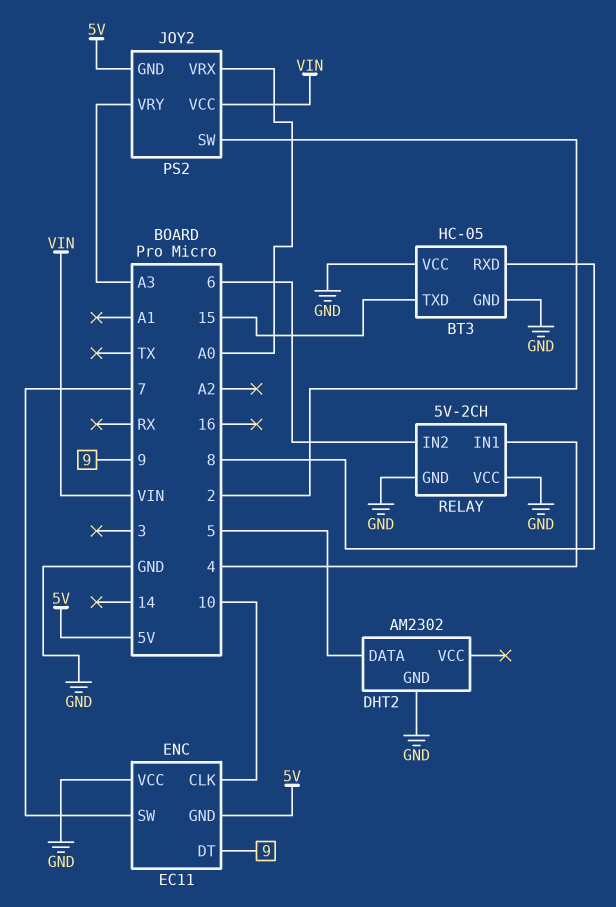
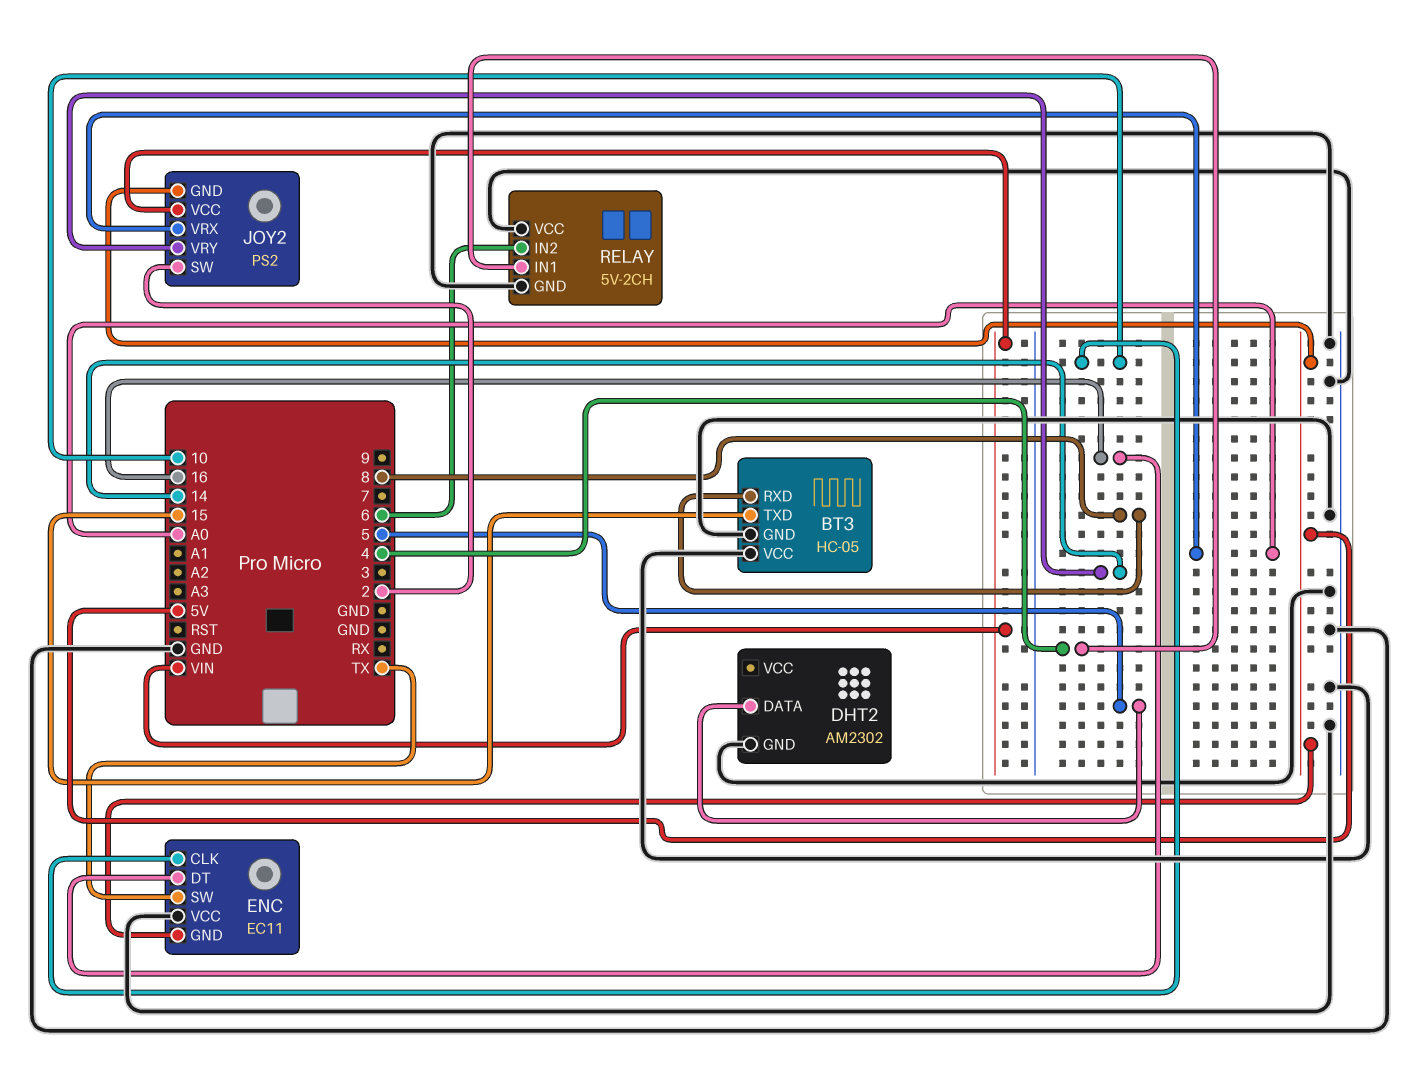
ENC pin DT: 9 -> 16
ENC pin SW: 7 -> TX
JOY2 pin VRY: A3 -> 14

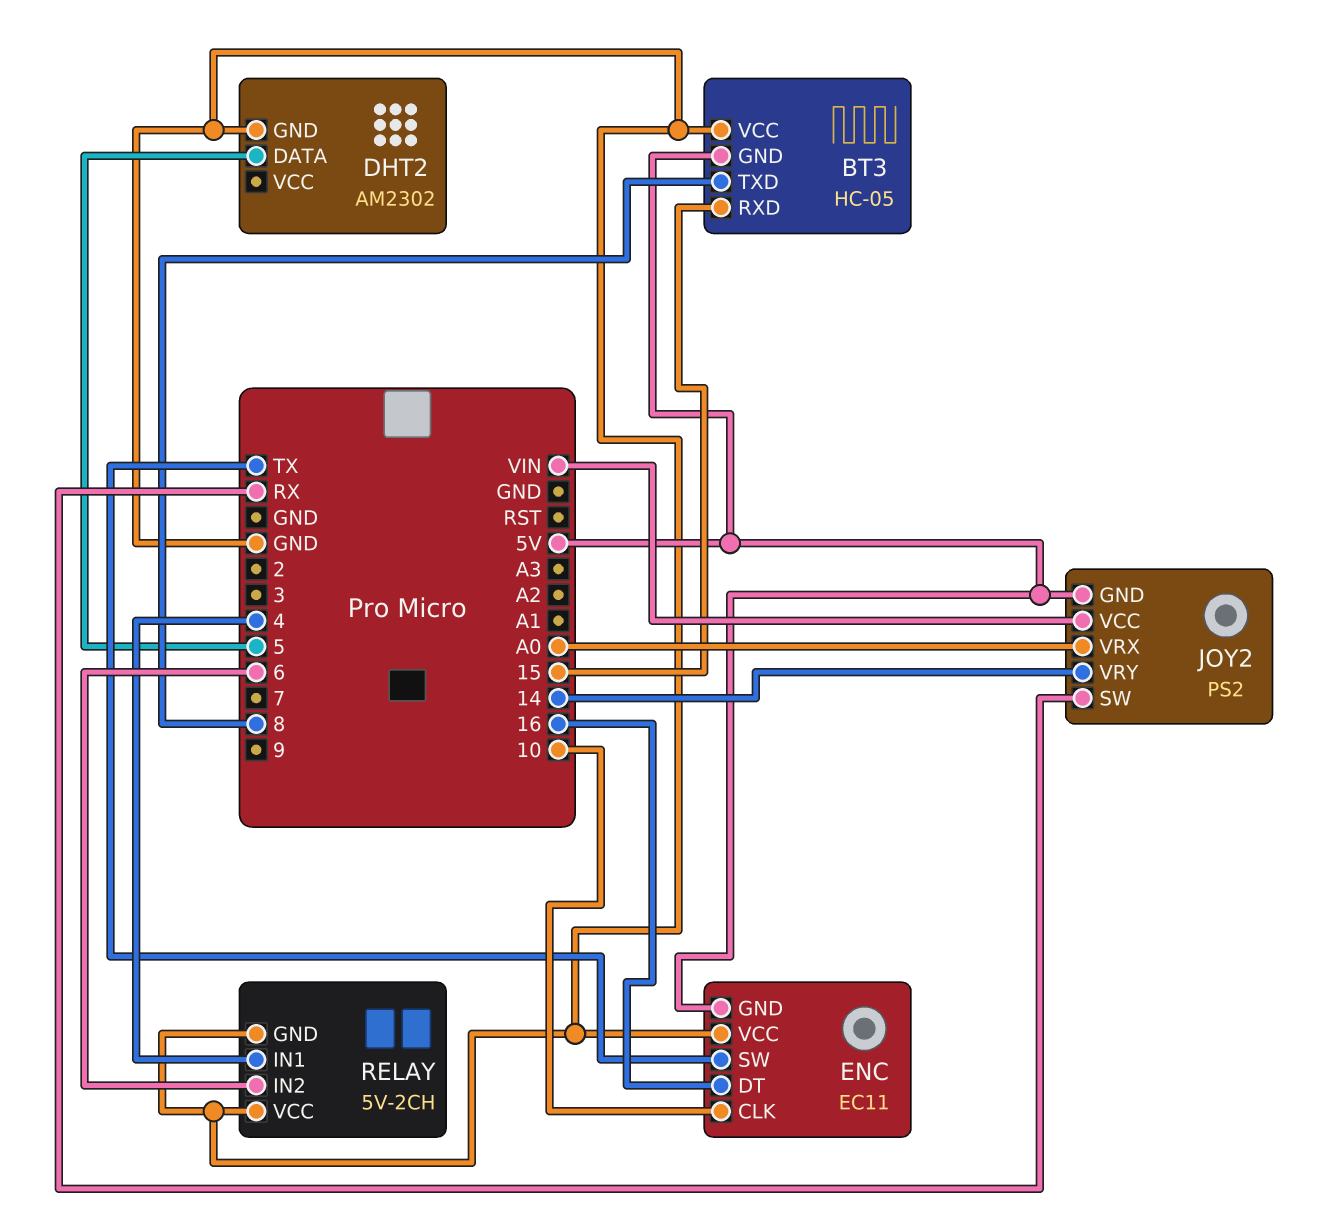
BT3 pin GND: GND -> 5V
BT3 pin RXD: 8 -> 15
BT3 pin TXD: 15 -> 8
JOY2 pin SW: 2 -> RX

